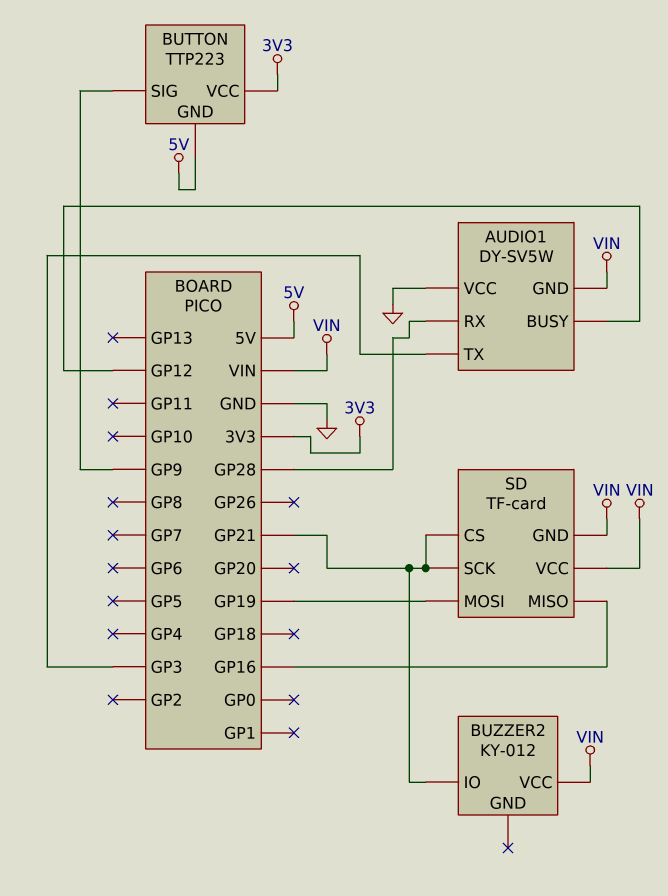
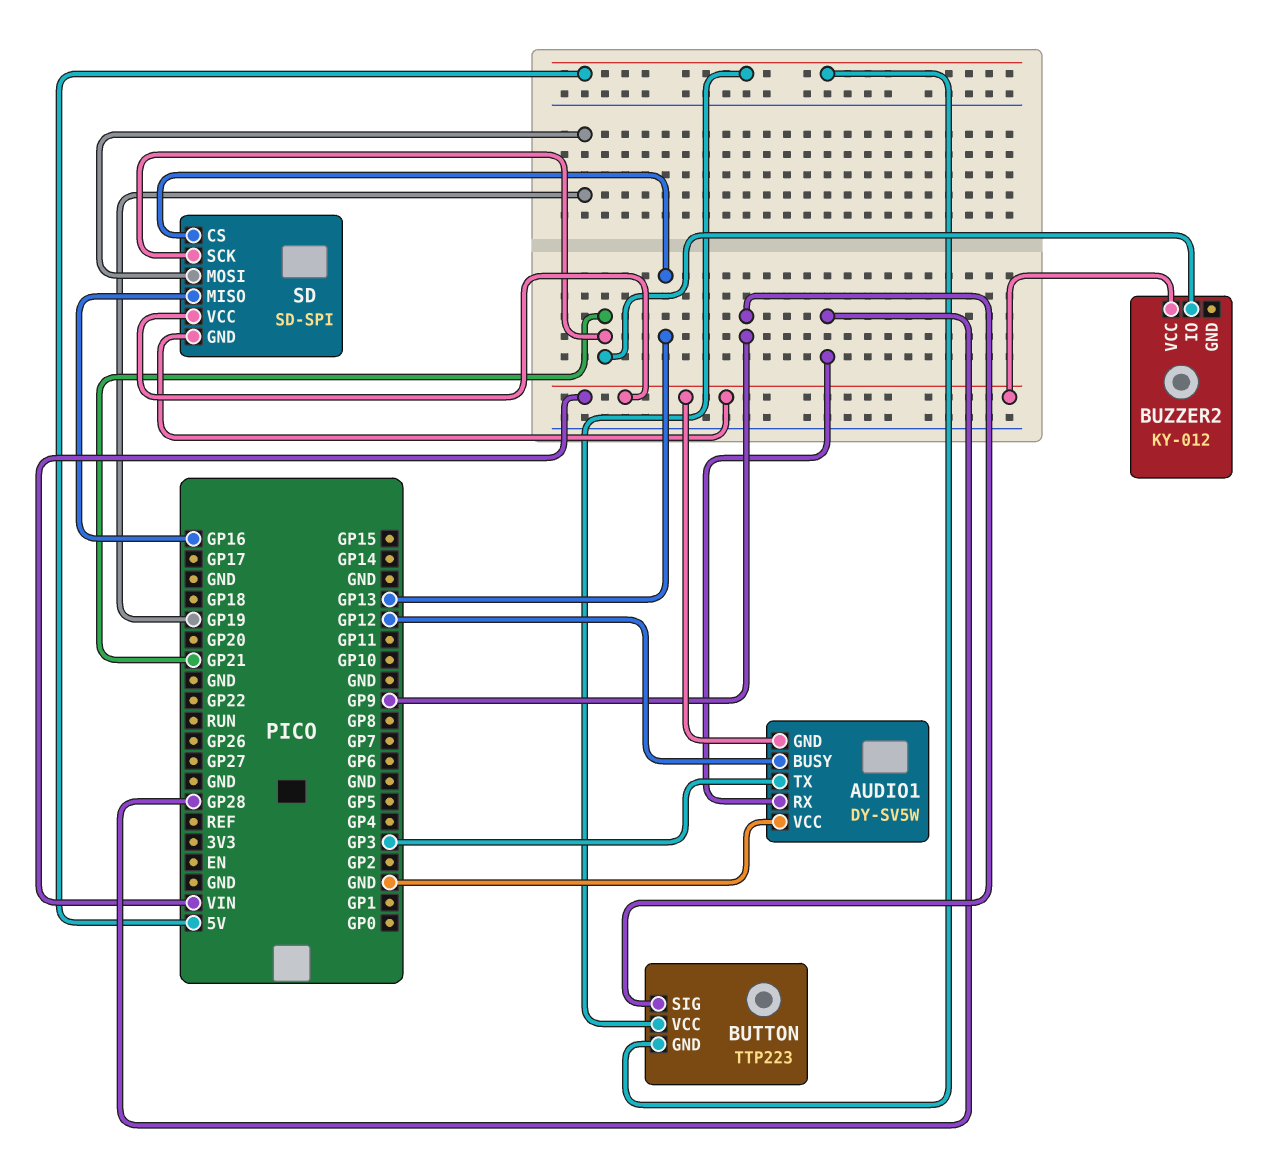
BUTTON pin VCC: 3V3 -> 5V
SD: TF-card -> SD-SPI
SD pin CS: GP21 -> GP13

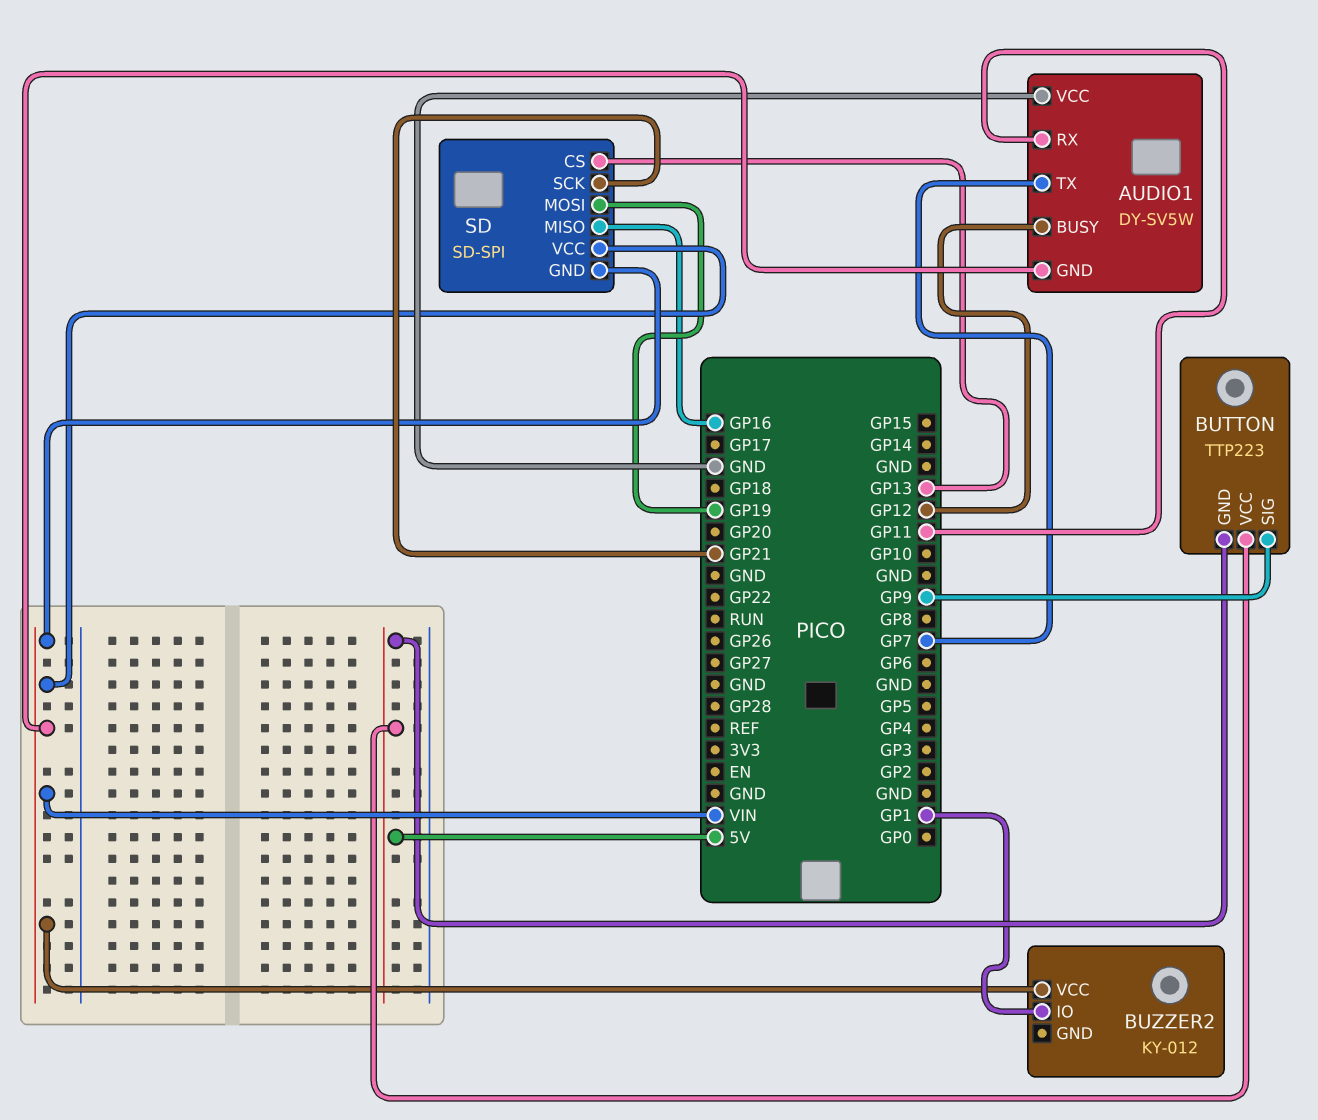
AUDIO1 pin RX: GP28 -> GP11
AUDIO1 pin TX: GP3 -> GP7
BUZZER2 pin IO: GP21 -> GP1

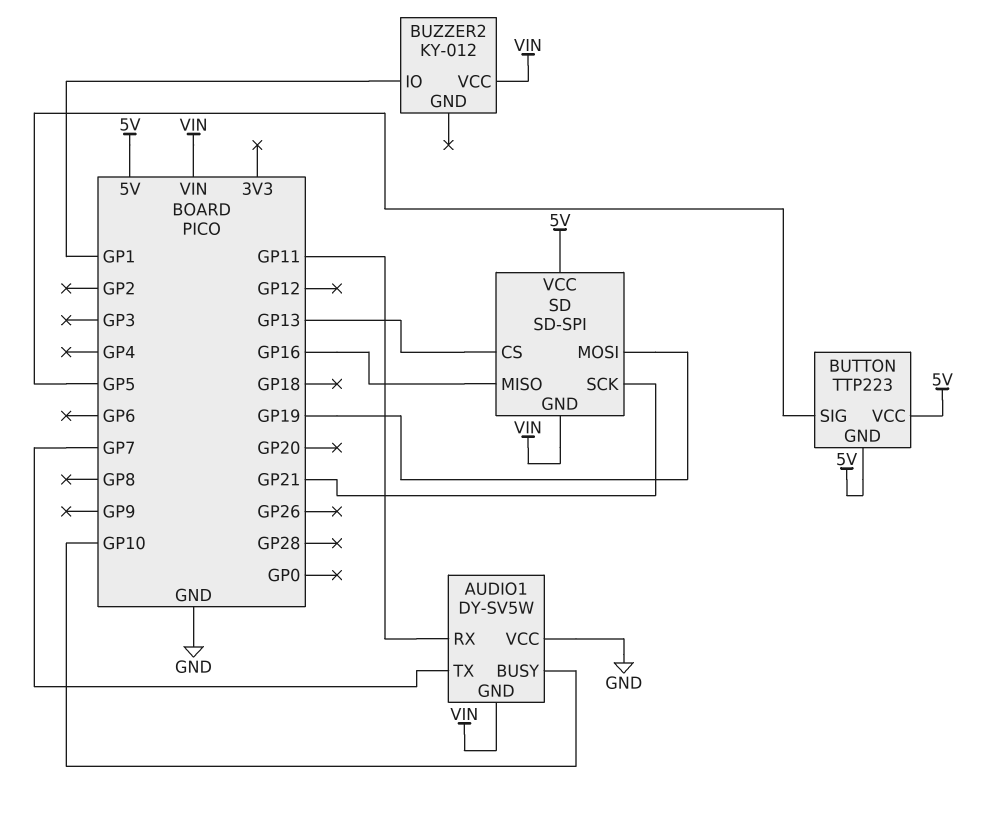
AUDIO1 pin BUSY: GP12 -> GP10
BUTTON pin SIG: GP9 -> GP5
SD pin VCC: VIN -> 5V

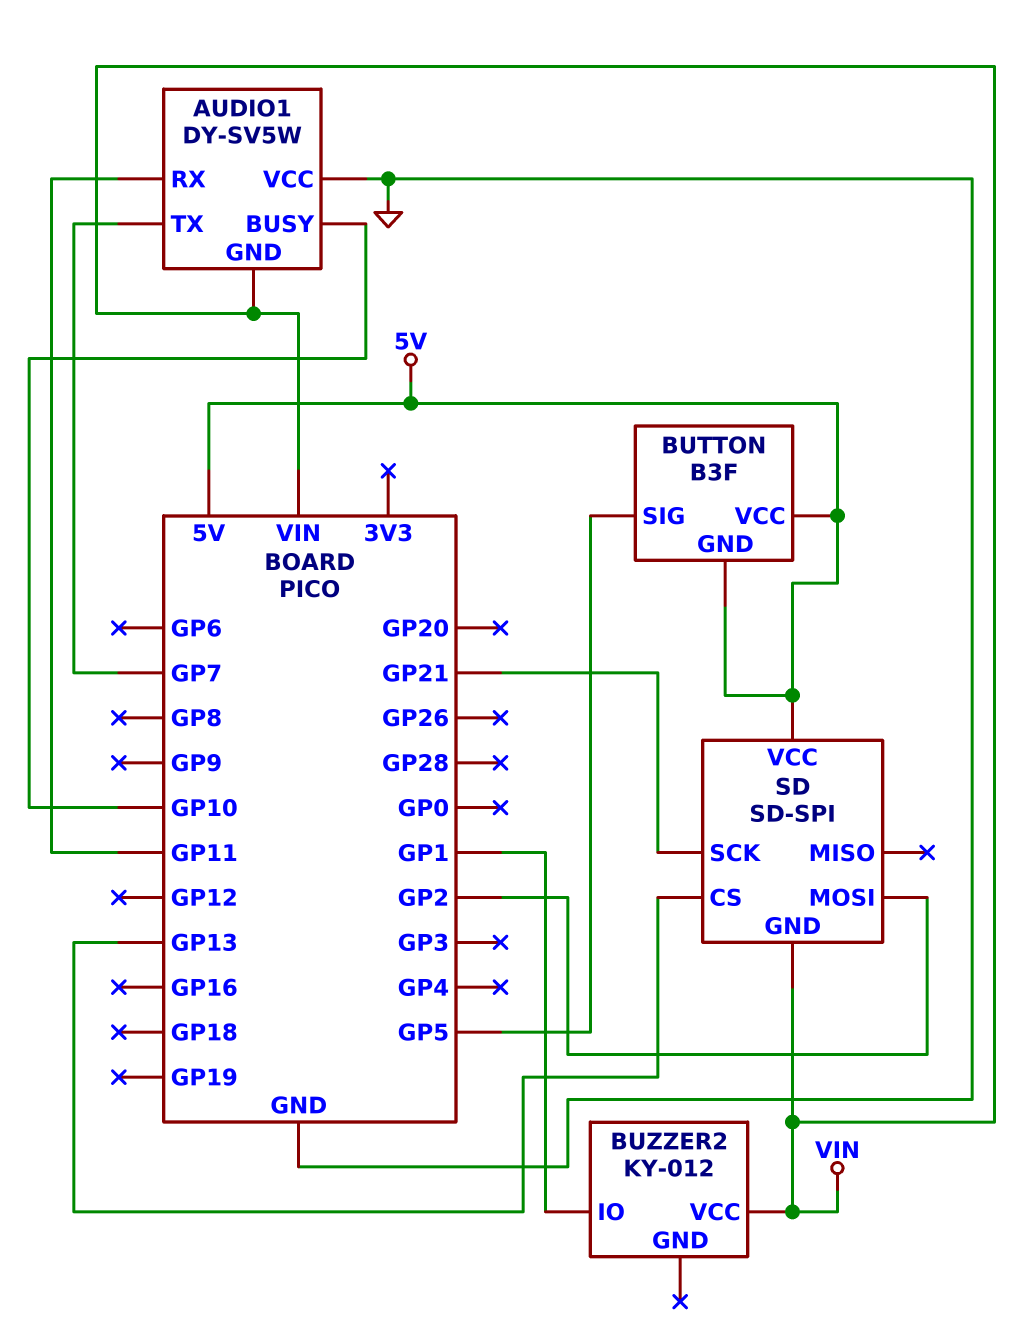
BUTTON: TTP223 -> B3F
SD pin MISO: GP16 -> none
SD pin MOSI: GP19 -> GP2

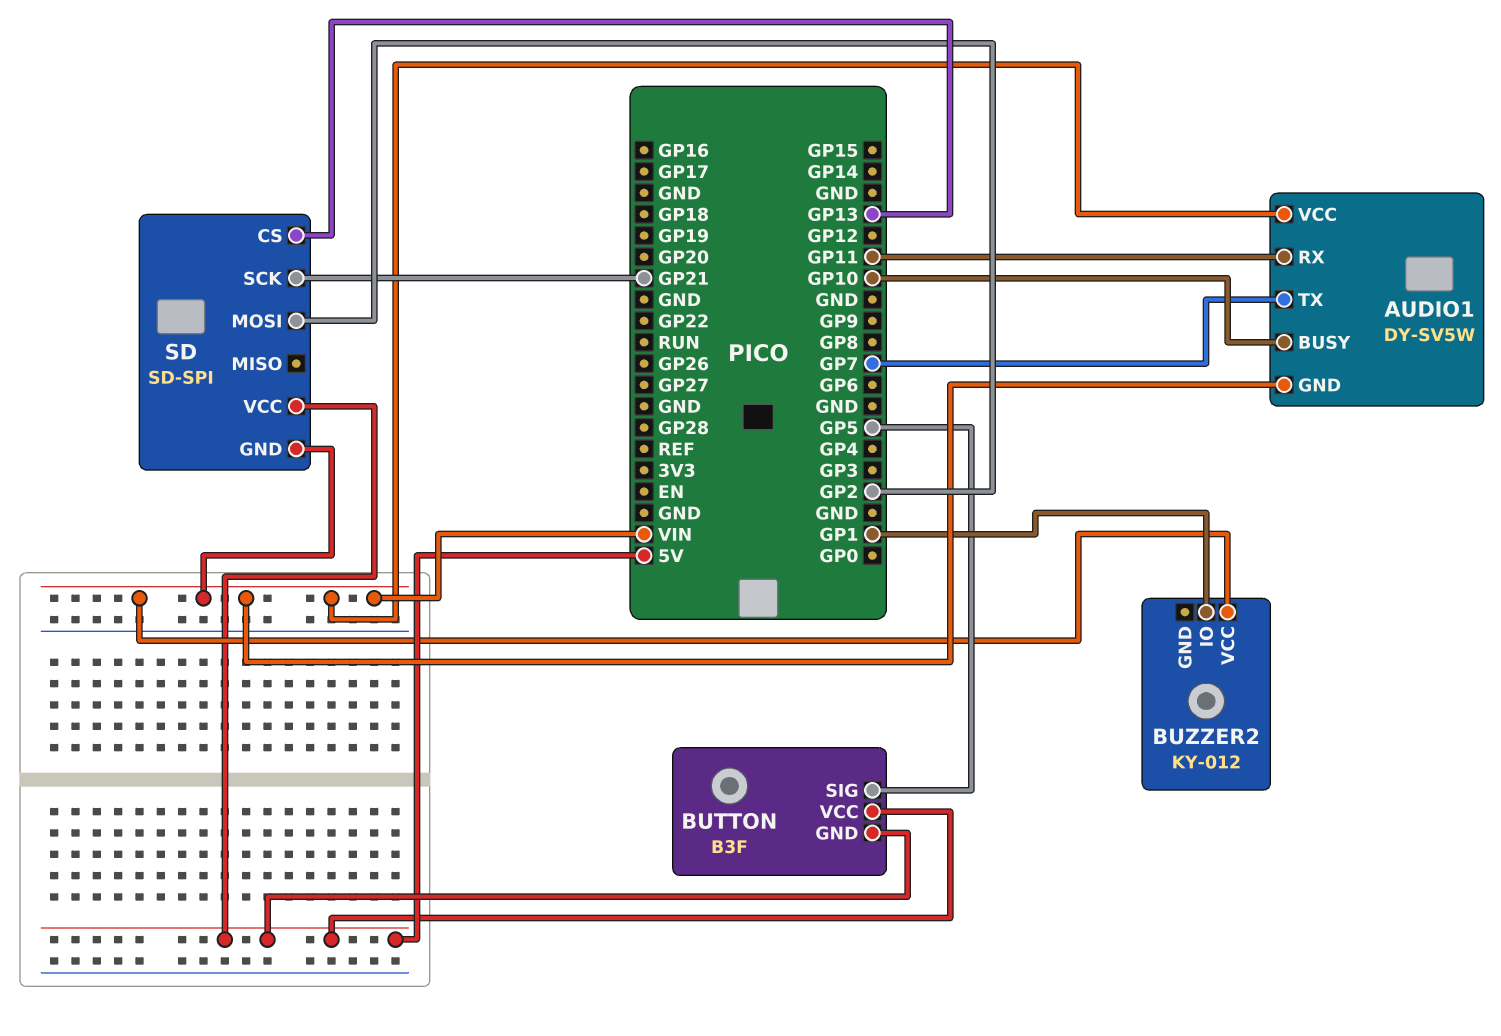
AUDIO1 pin VCC: GND -> VIN

